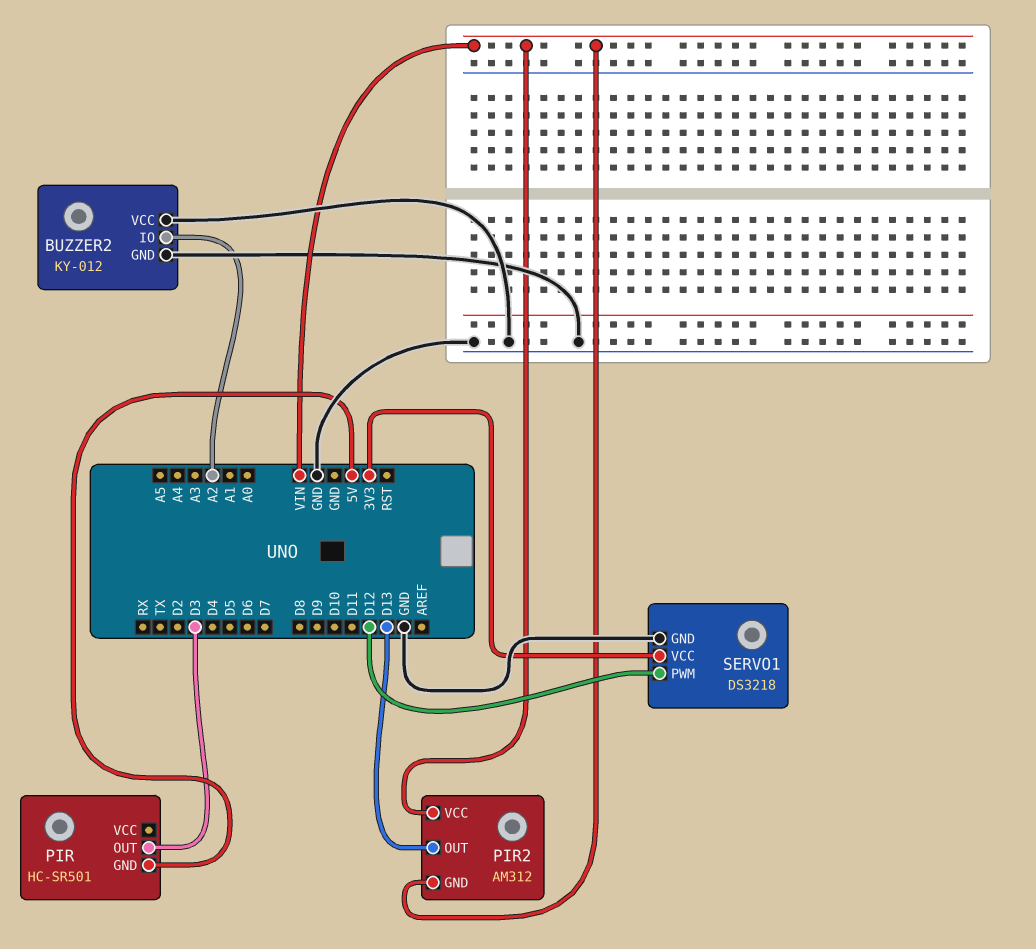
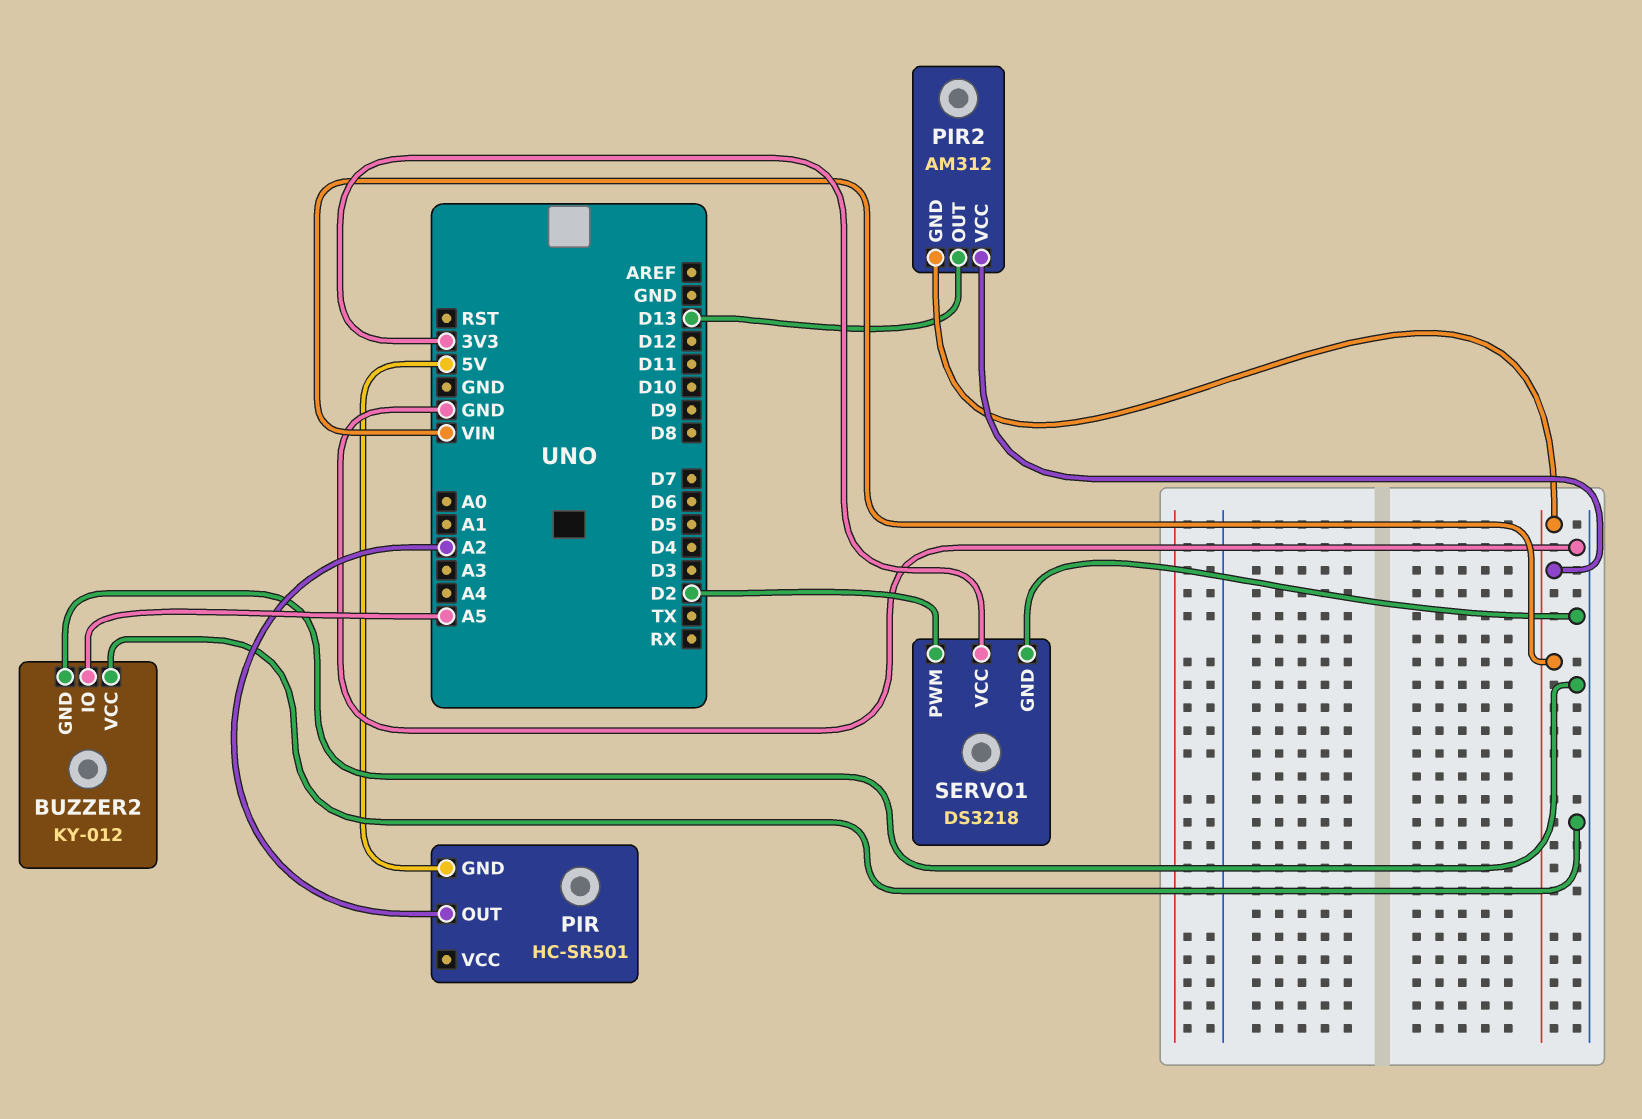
BUZZER2 pin IO: A2 -> A5
PIR pin OUT: D3 -> A2
SERVO1 pin PWM: D12 -> D2

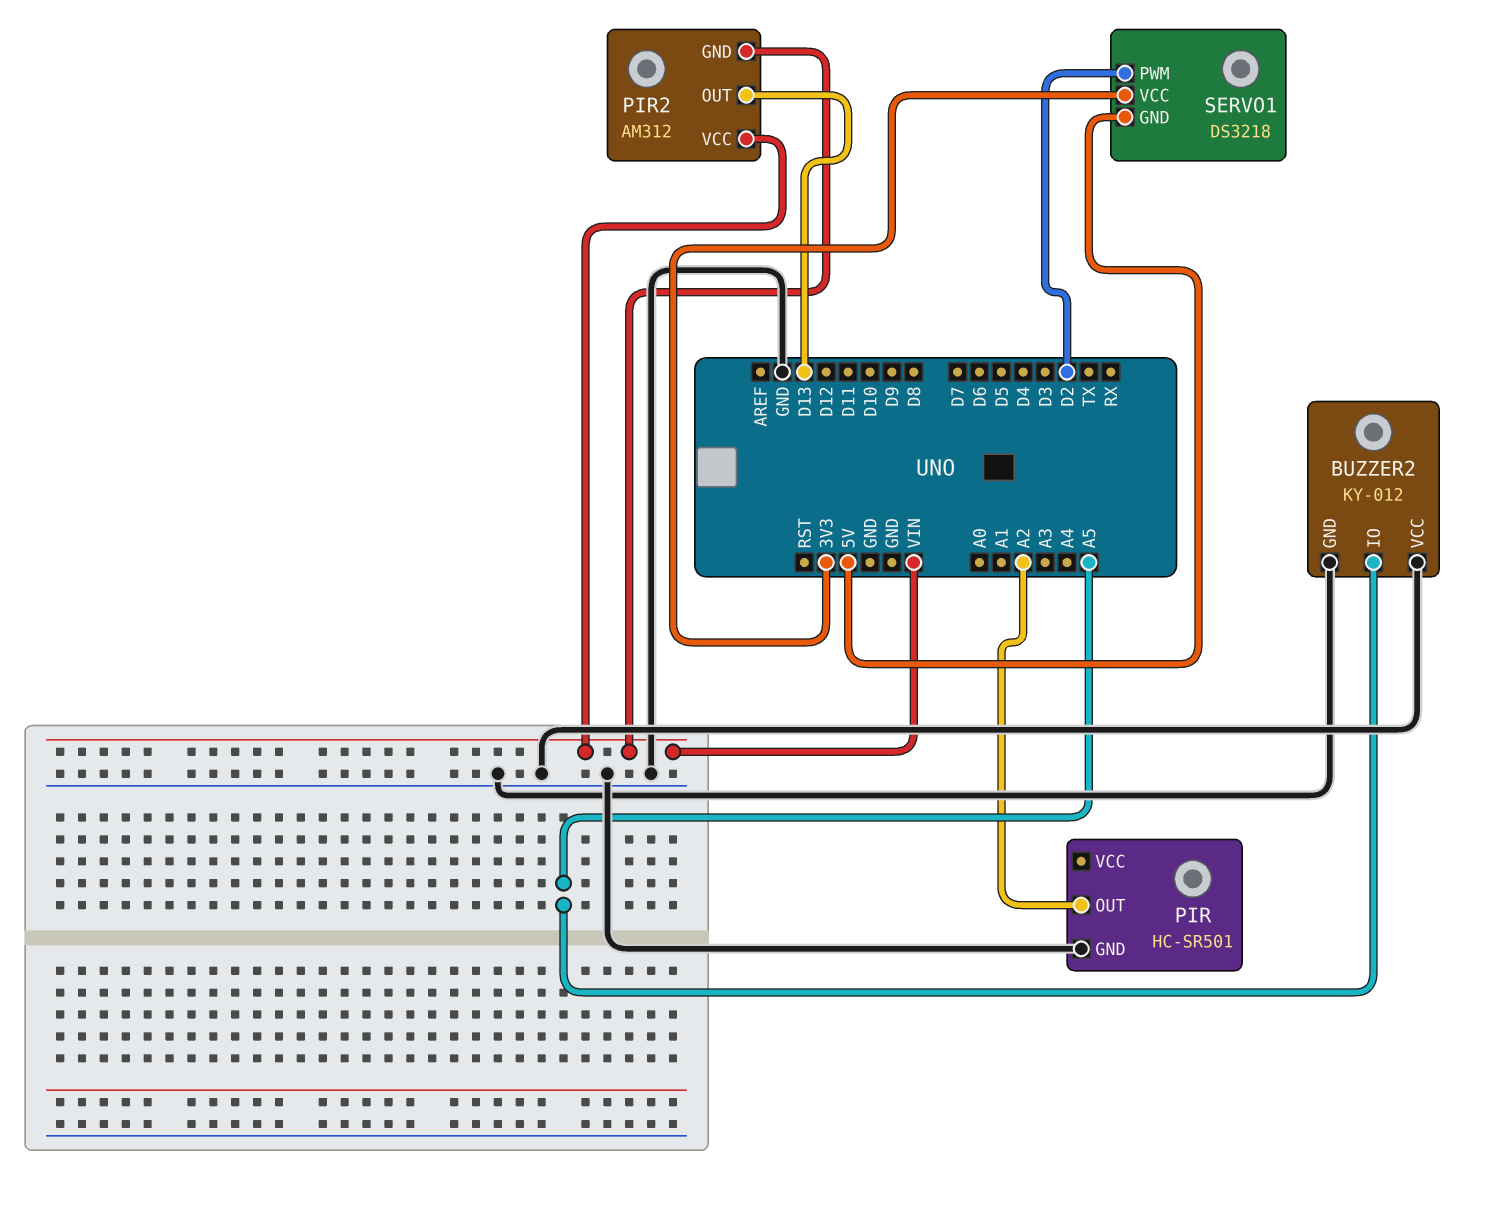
PIR pin GND: 5V -> GND
SERVO1 pin GND: GND -> 5V

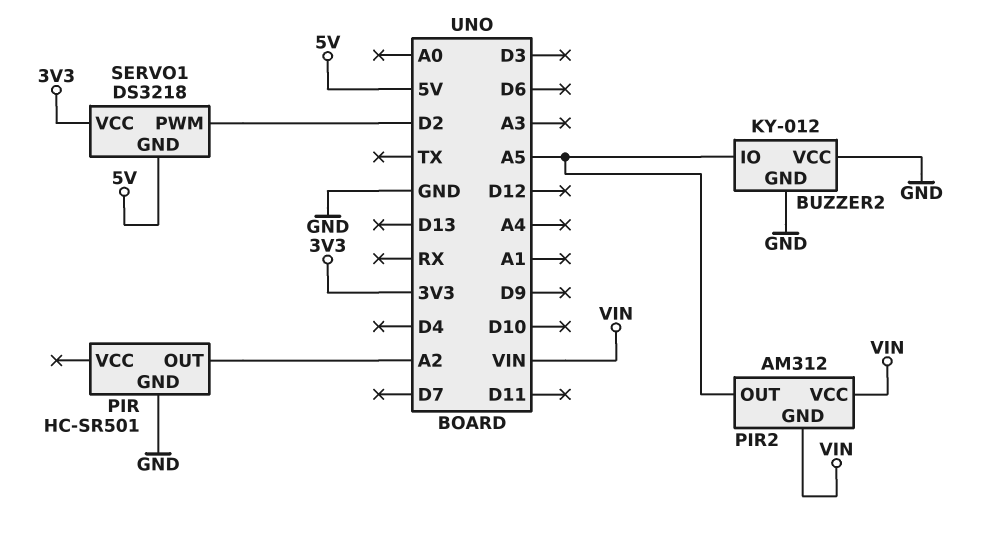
PIR2 pin OUT: D13 -> A5

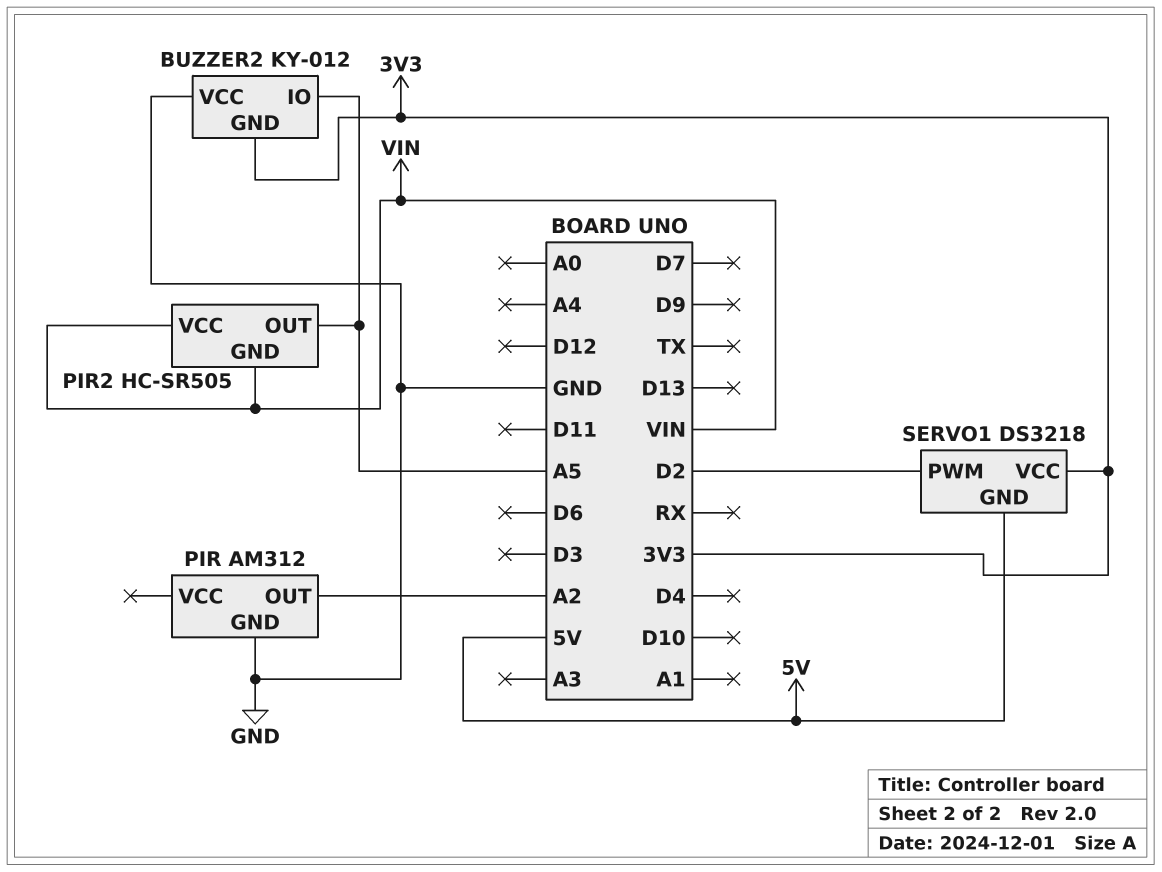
BUZZER2 pin GND: GND -> 3V3
PIR: HC-SR501 -> AM312
PIR2: AM312 -> HC-SR505

